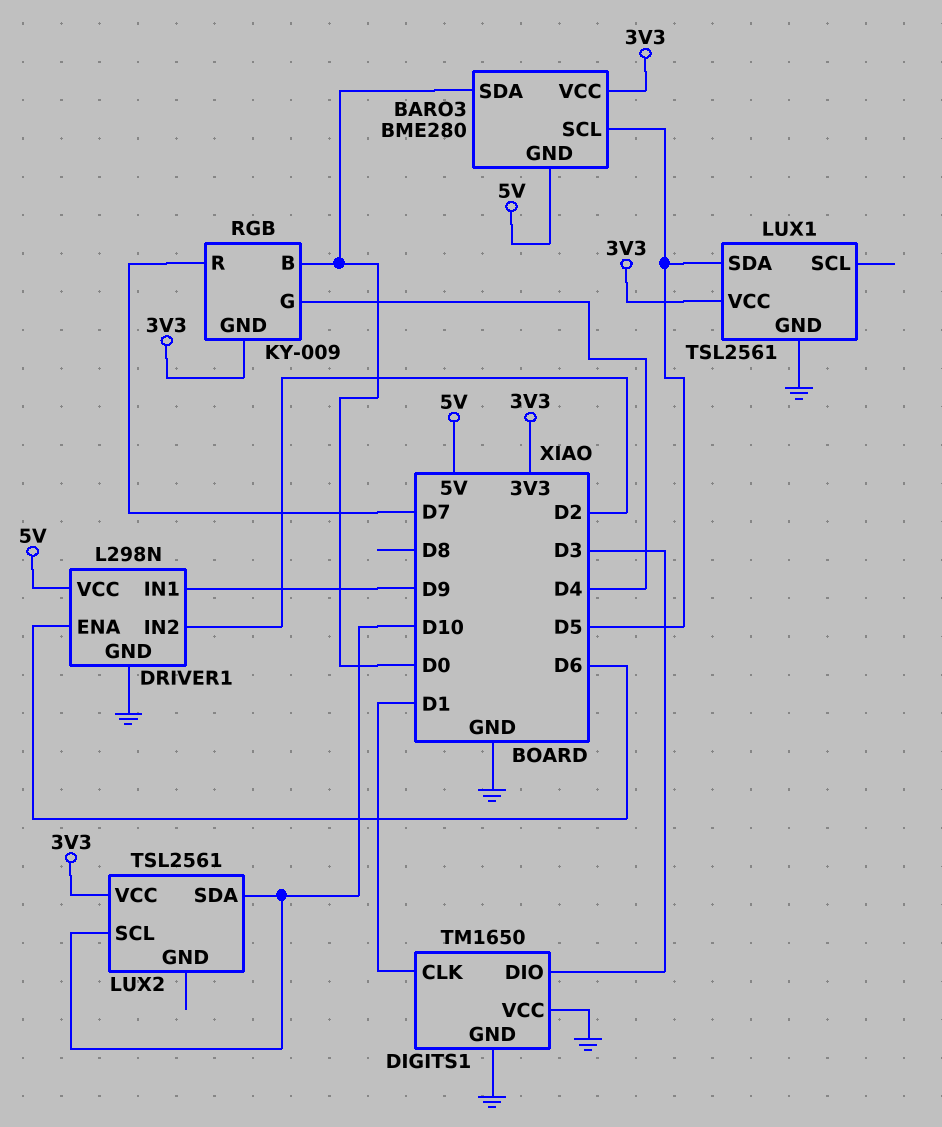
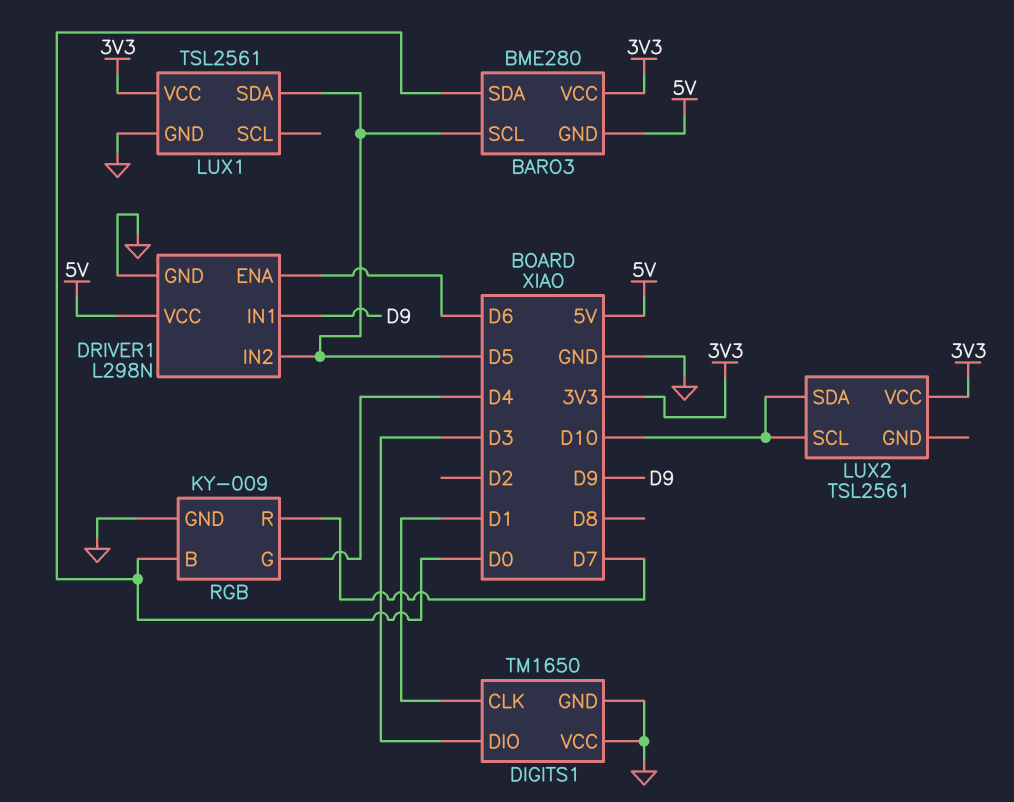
DRIVER1 pin IN2: D2 -> D5
RGB pin GND: 3V3 -> GND

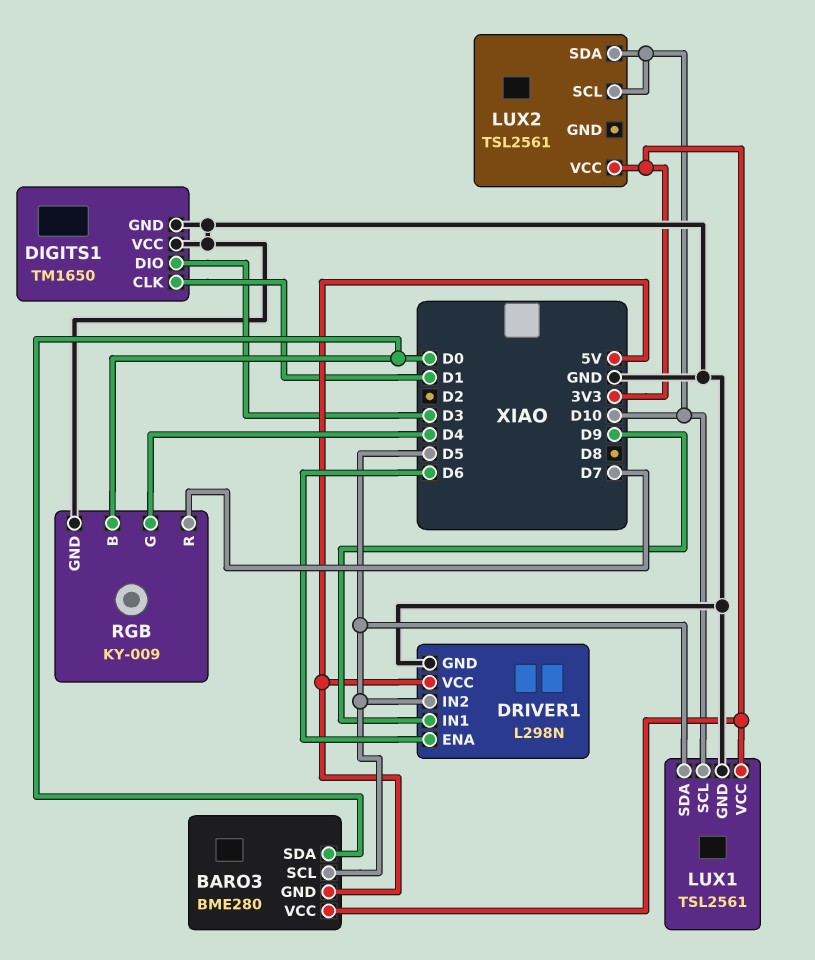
LUX1 pin SCL: none -> D10

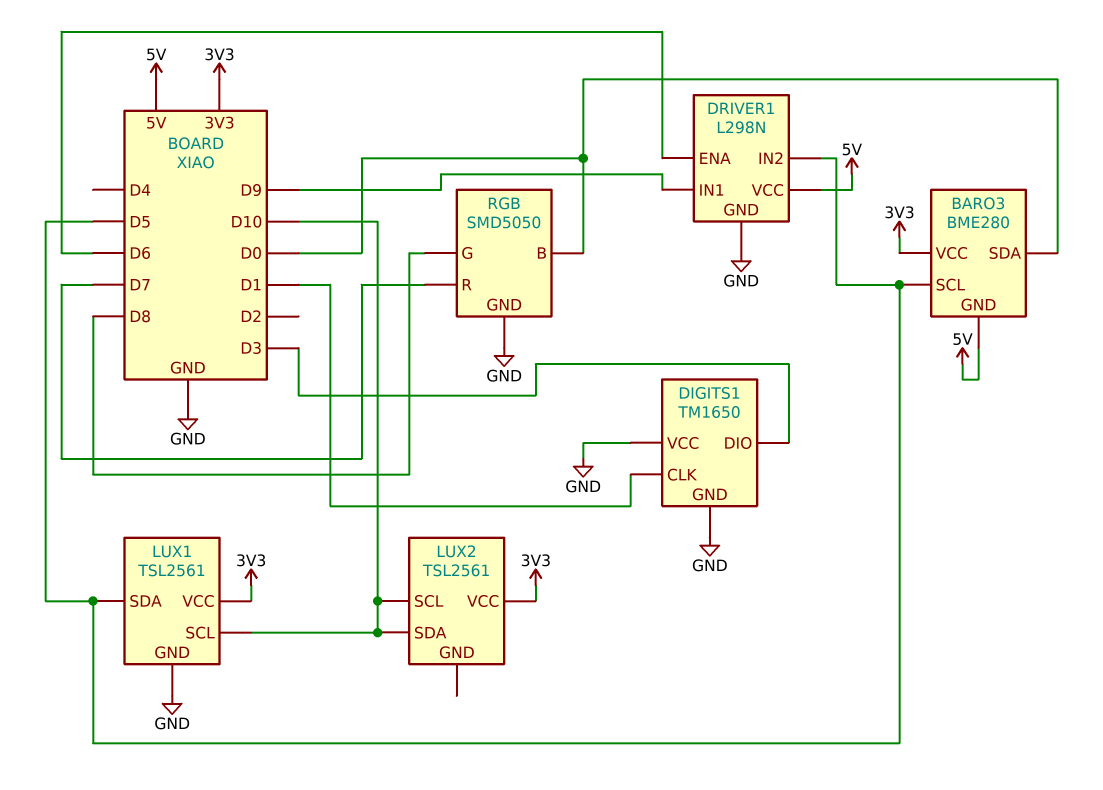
RGB: KY-009 -> SMD5050
RGB pin G: D4 -> D8

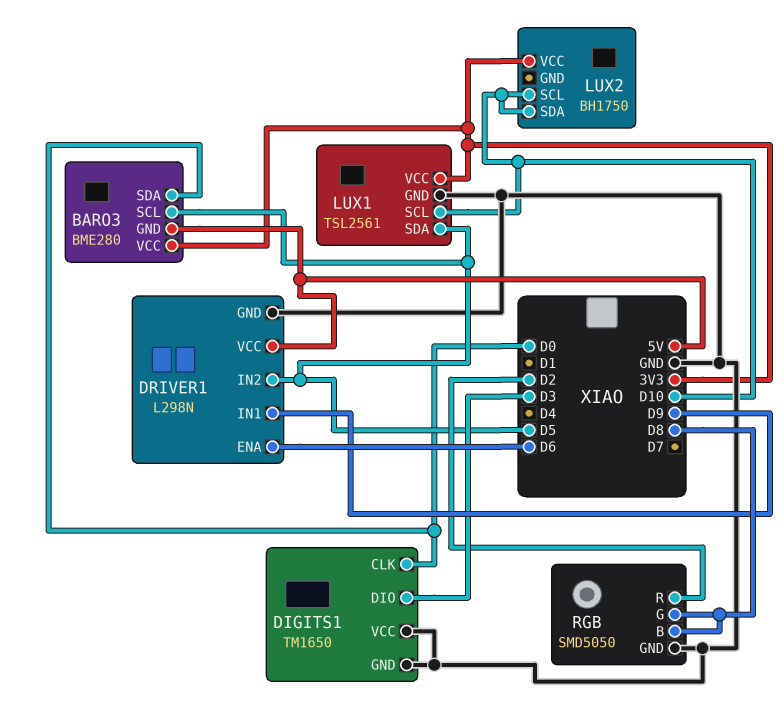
DIGITS1 pin CLK: D1 -> D0
LUX2: TSL2561 -> BH1750
RGB pin B: D0 -> D8
RGB pin R: D7 -> D2

